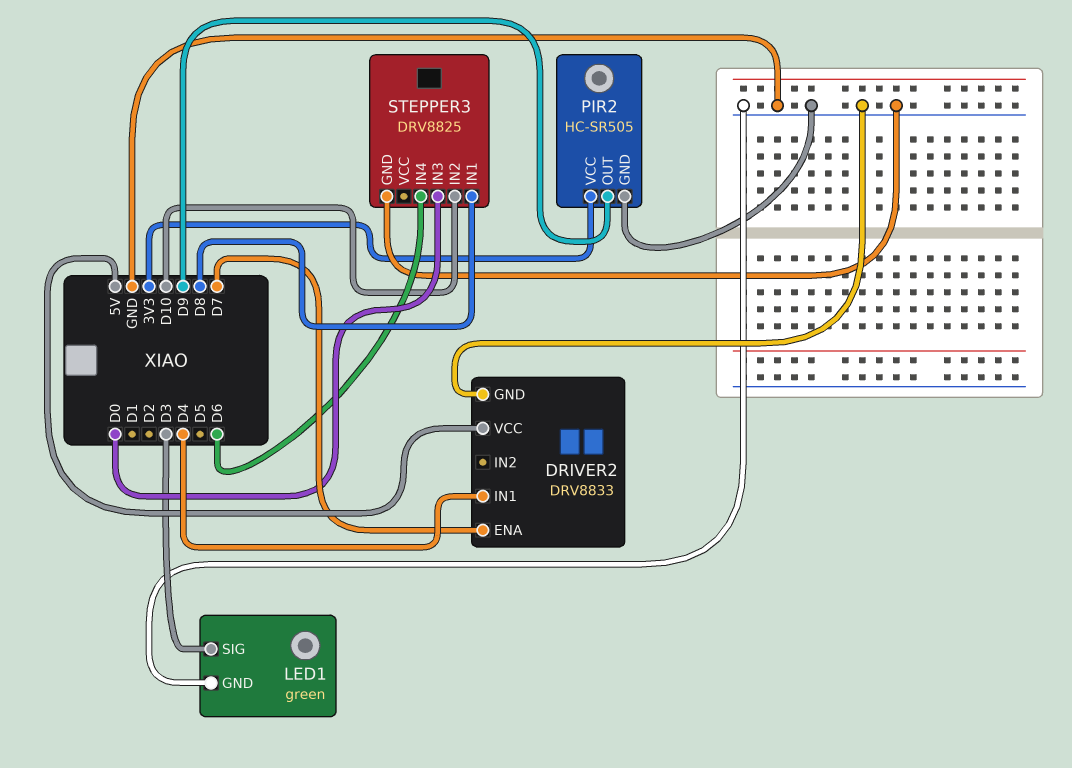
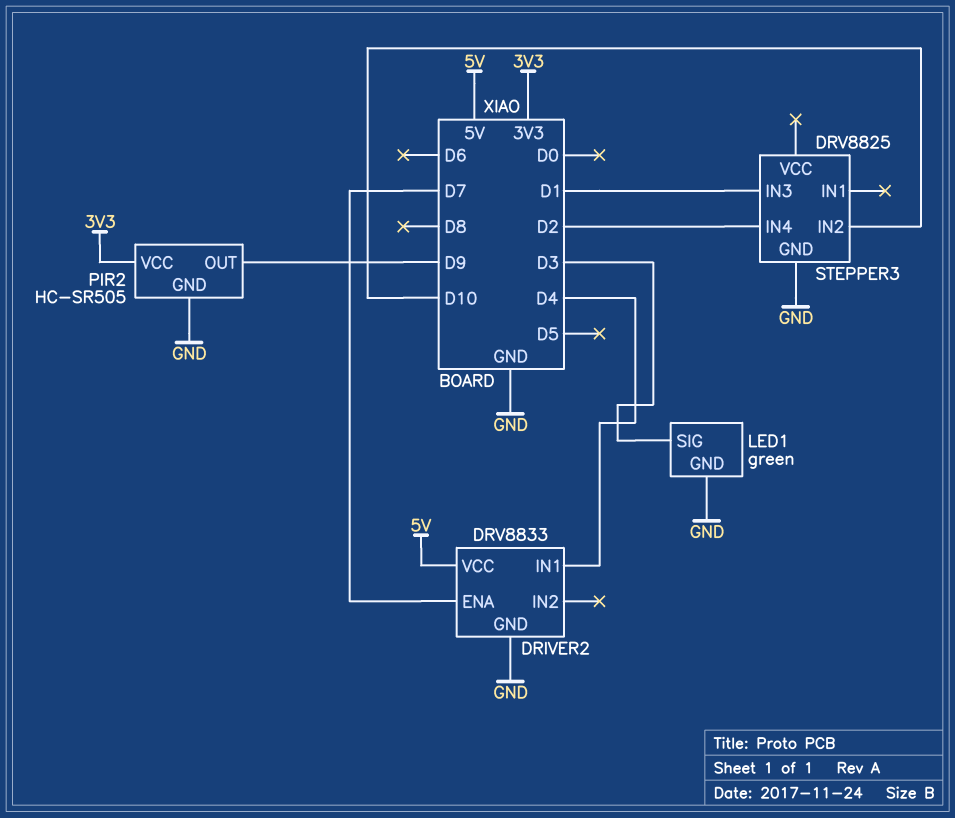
STEPPER3 pin IN1: D8 -> none
STEPPER3 pin IN3: D0 -> D1
STEPPER3 pin IN4: D6 -> D2

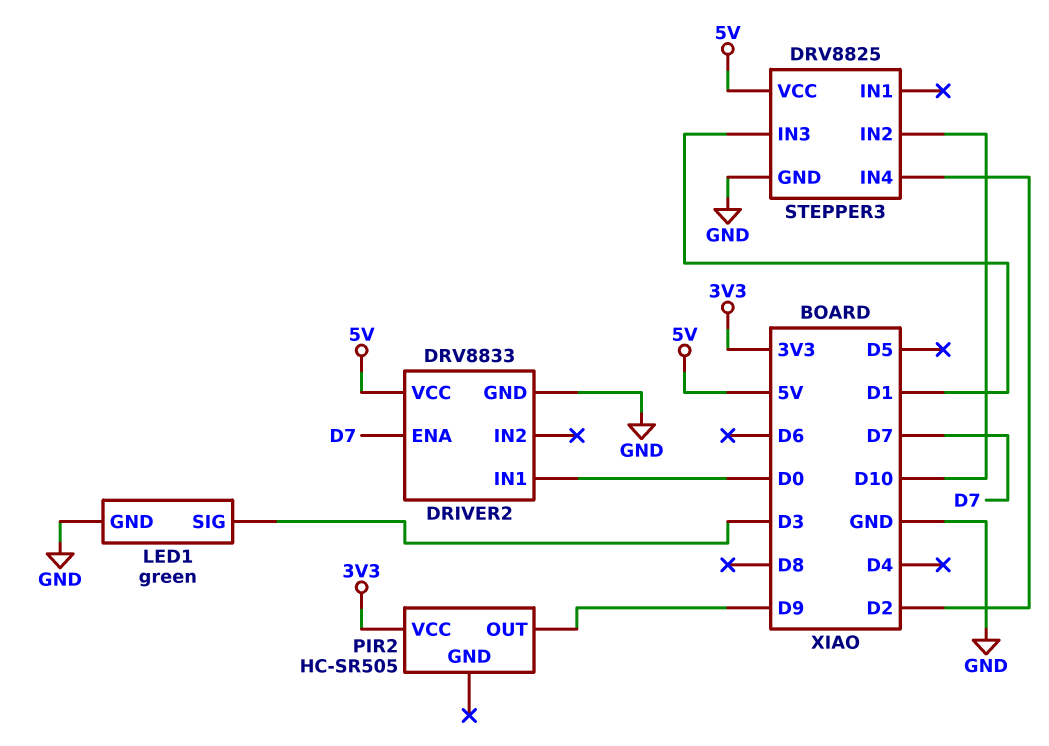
DRIVER2 pin IN1: D4 -> D0
PIR2 pin GND: GND -> none
STEPPER3 pin VCC: none -> 5V

